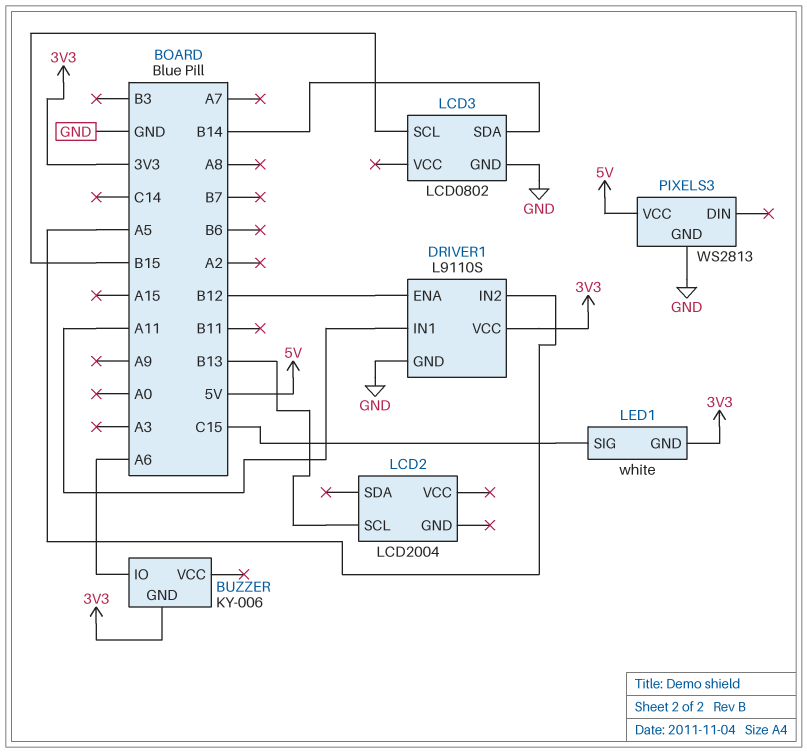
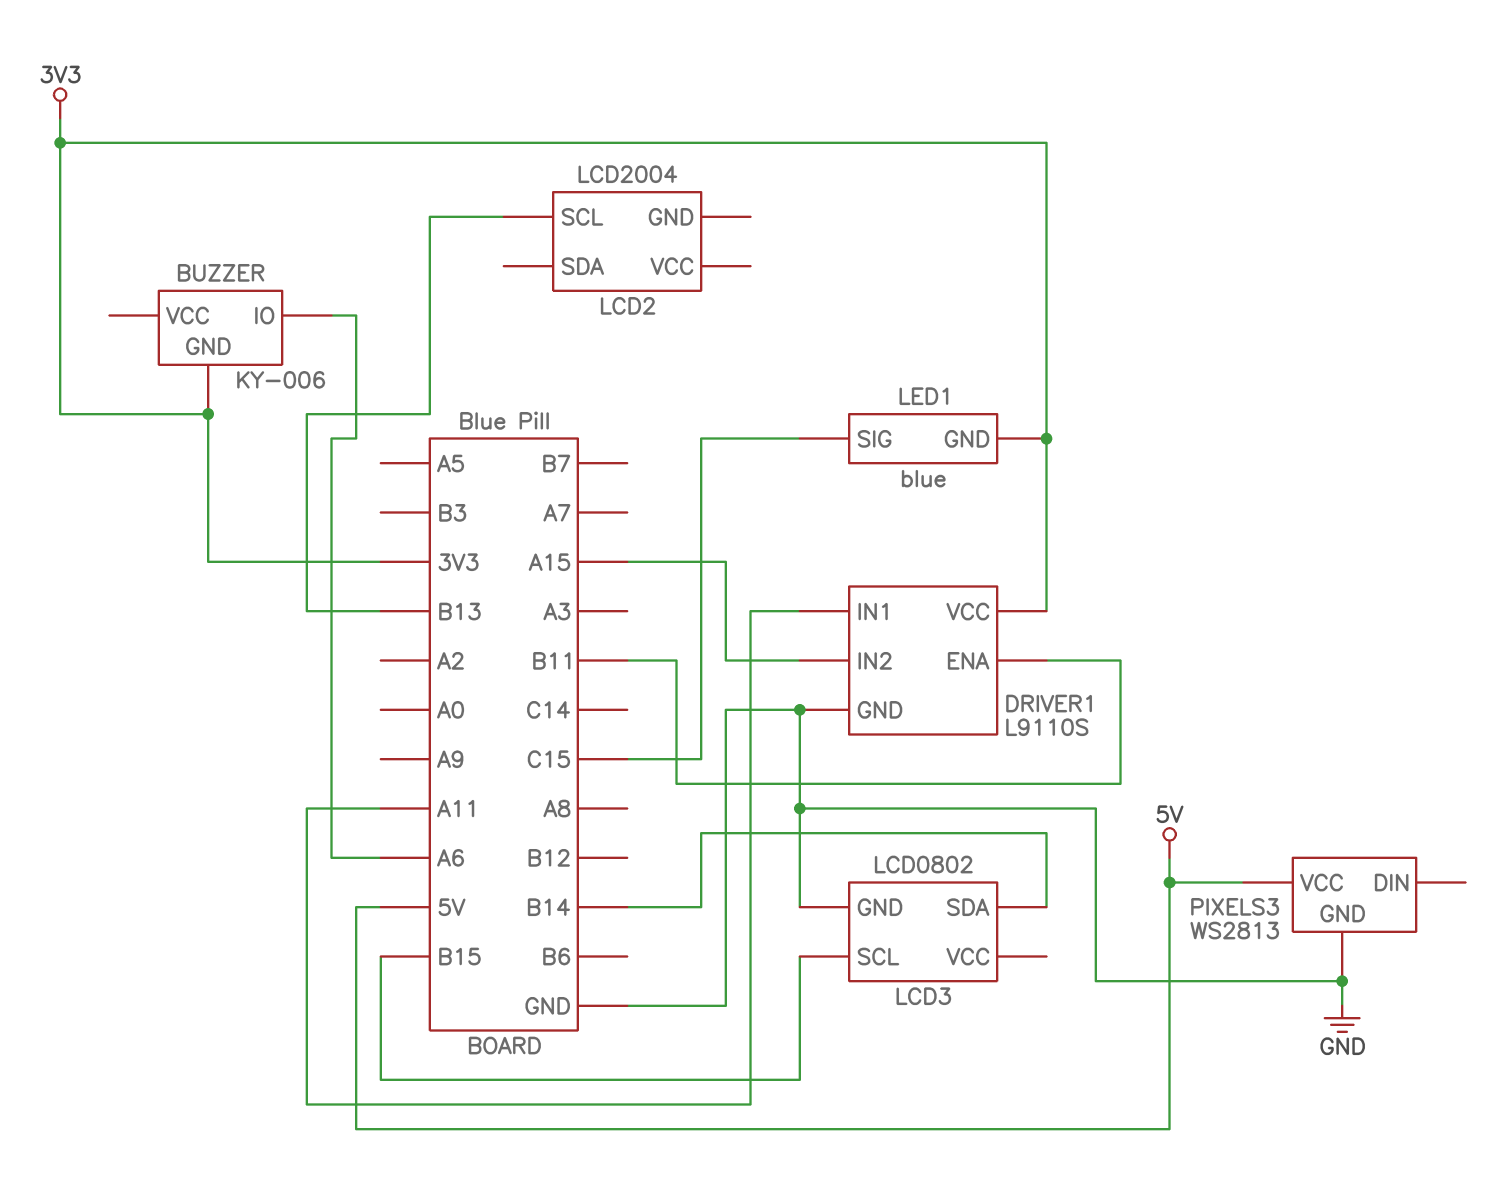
DRIVER1 pin ENA: B12 -> B11
DRIVER1 pin IN2: A5 -> A15
LED1: white -> blue

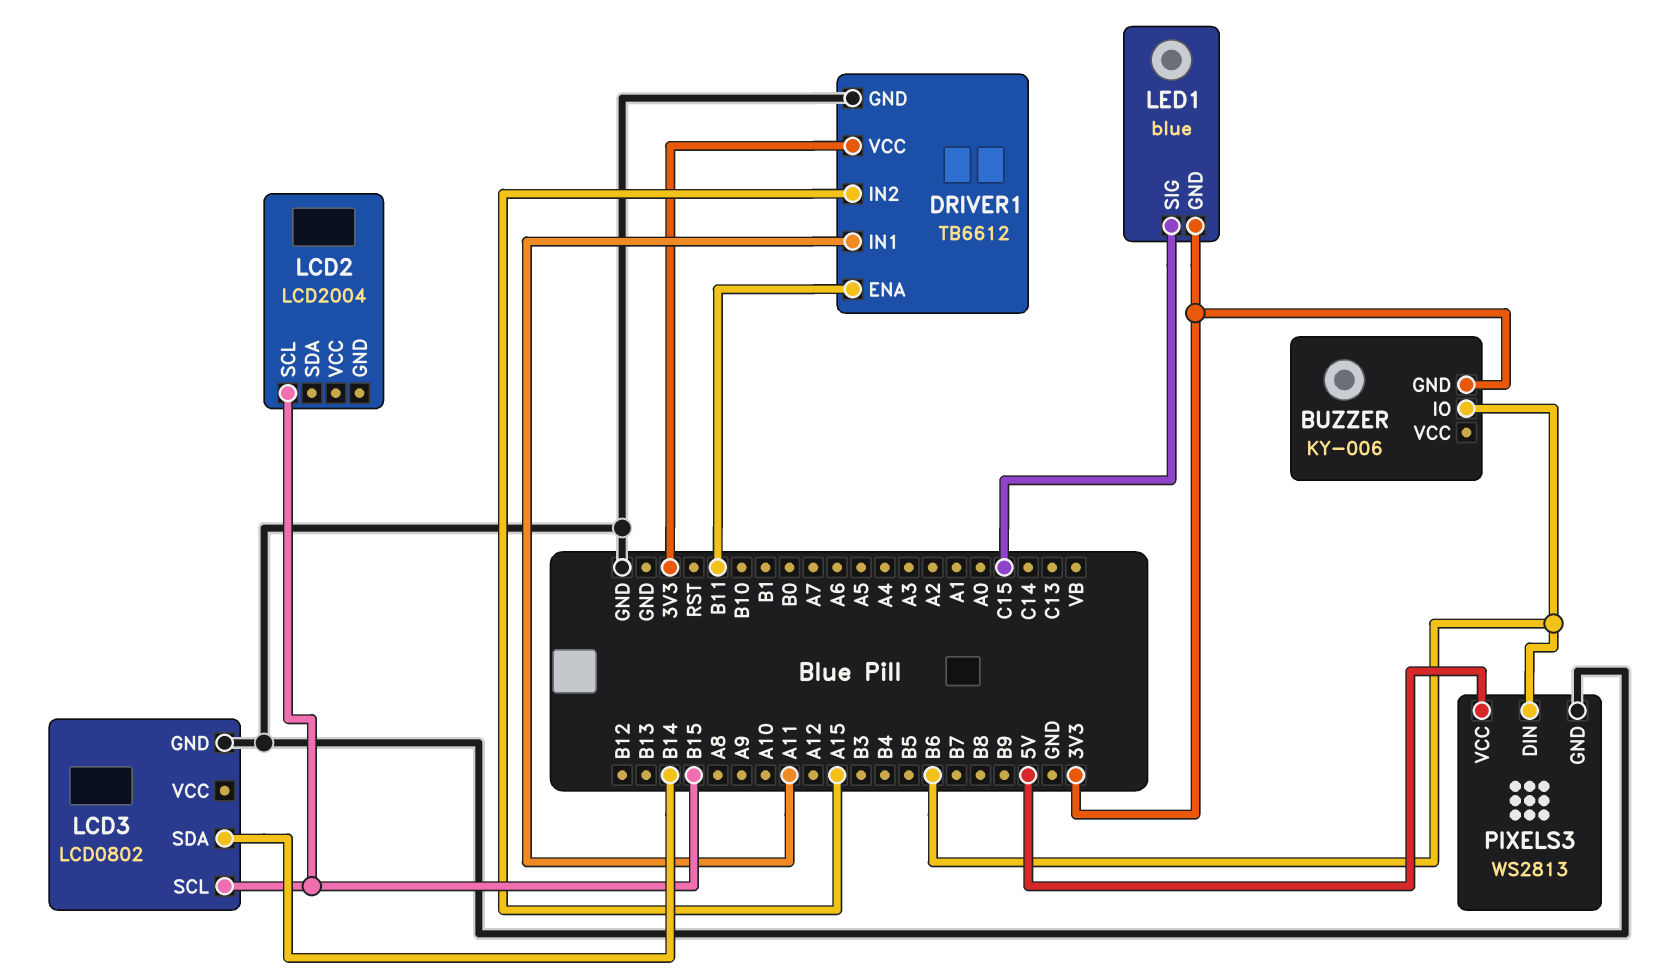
BUZZER pin IO: A6 -> B6
DRIVER1: L9110S -> TB6612
LCD2 pin SCL: B13 -> B15
PIXELS3 pin DIN: none -> B6

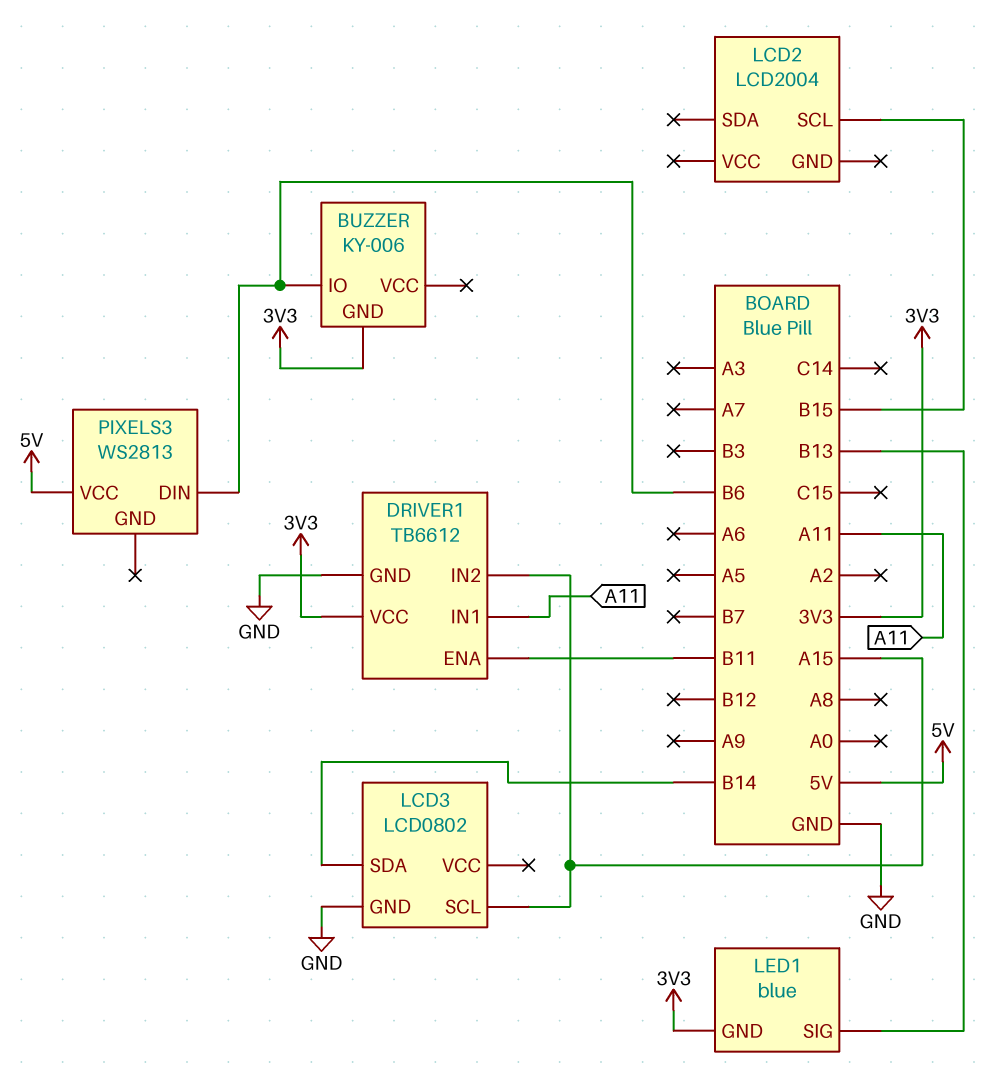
LCD3 pin SCL: B15 -> A15
LED1 pin SIG: C15 -> B13
PIXELS3 pin GND: GND -> none

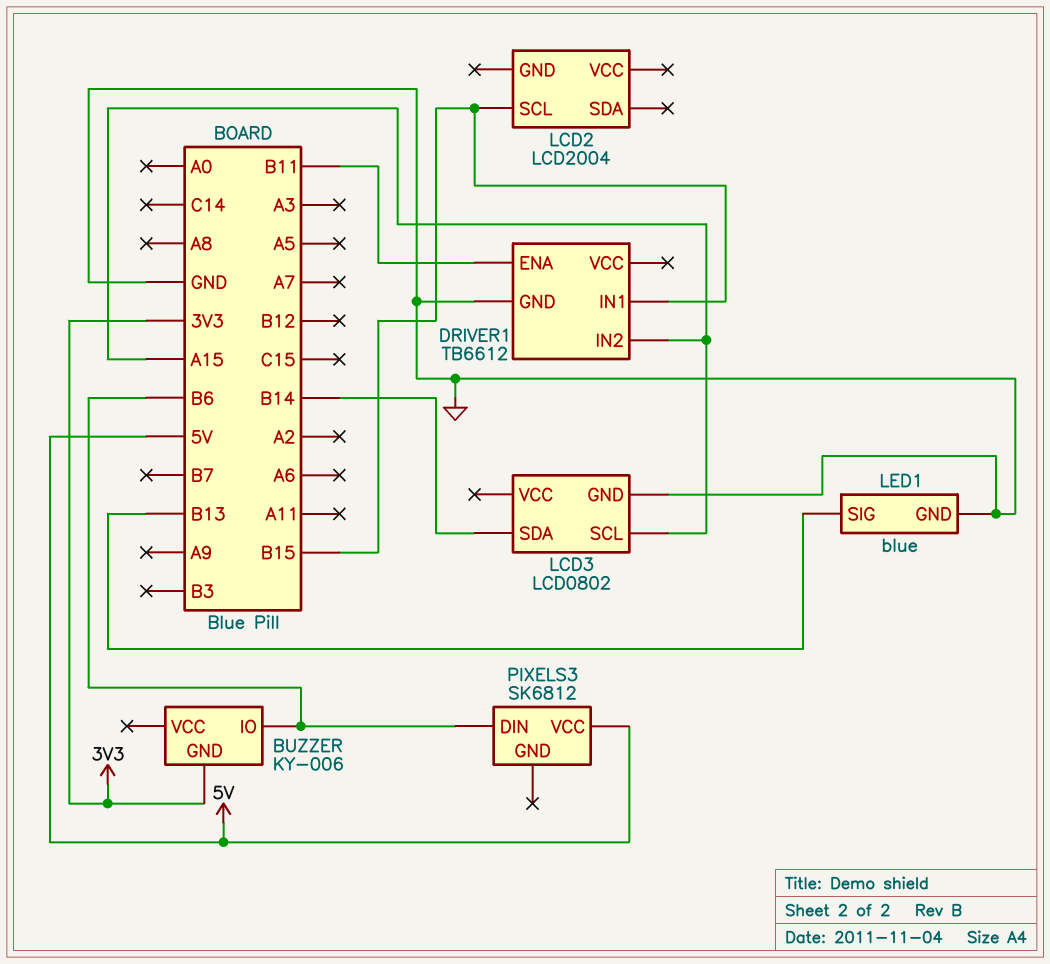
DRIVER1 pin IN1: A11 -> B15
DRIVER1 pin VCC: 3V3 -> none
LED1 pin GND: 3V3 -> GND
PIXELS3: WS2813 -> SK6812

